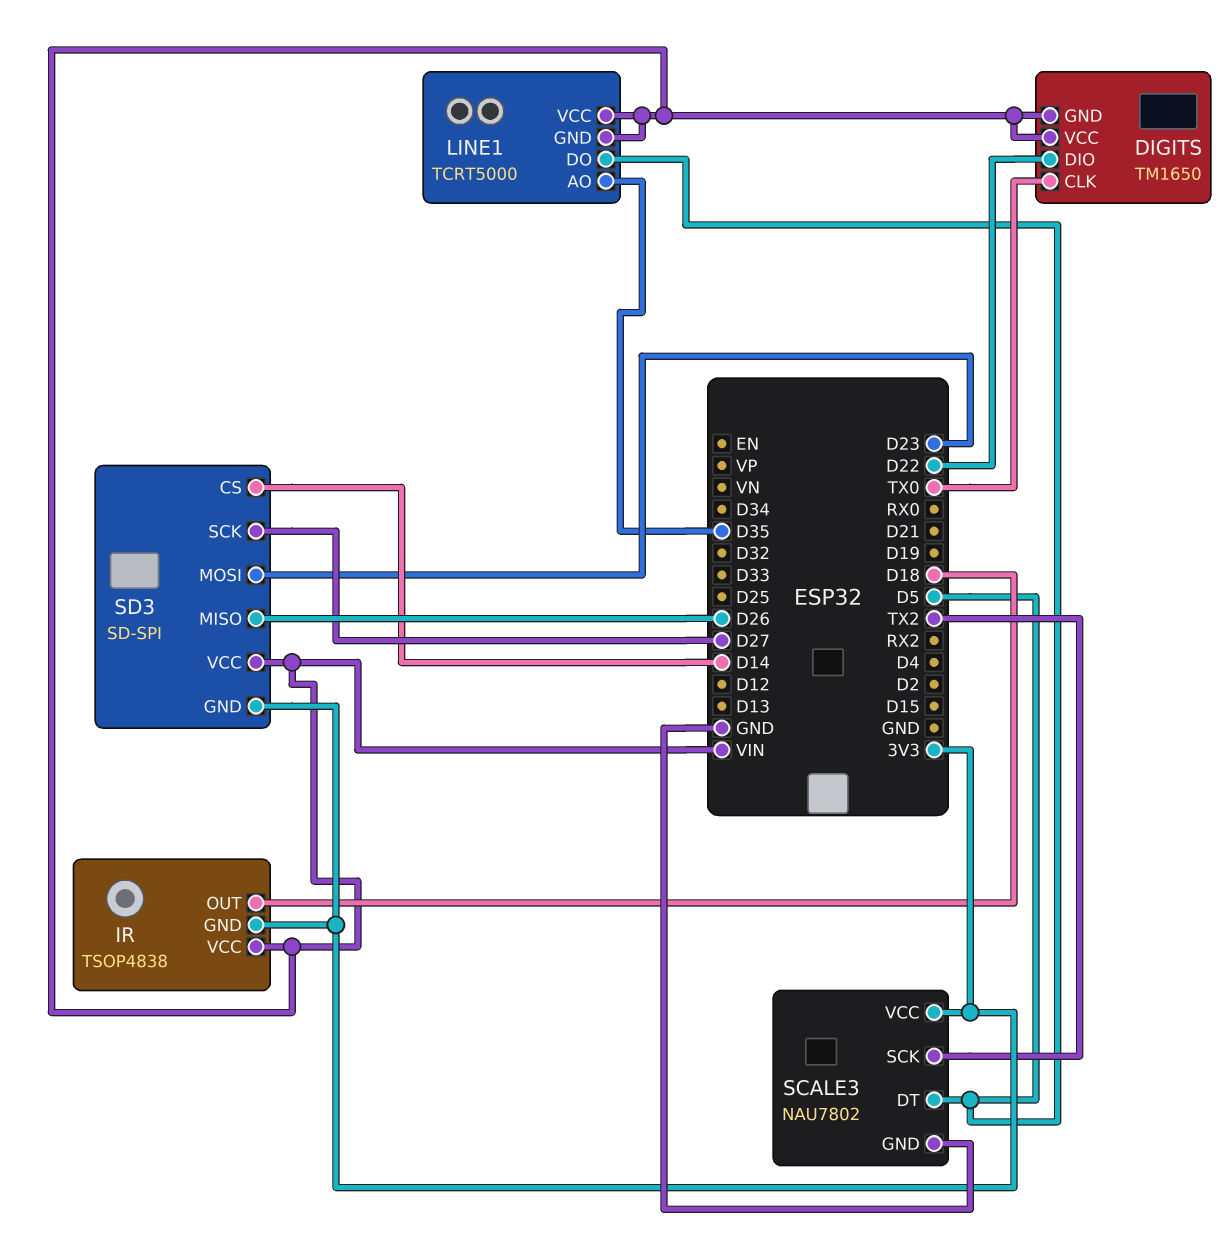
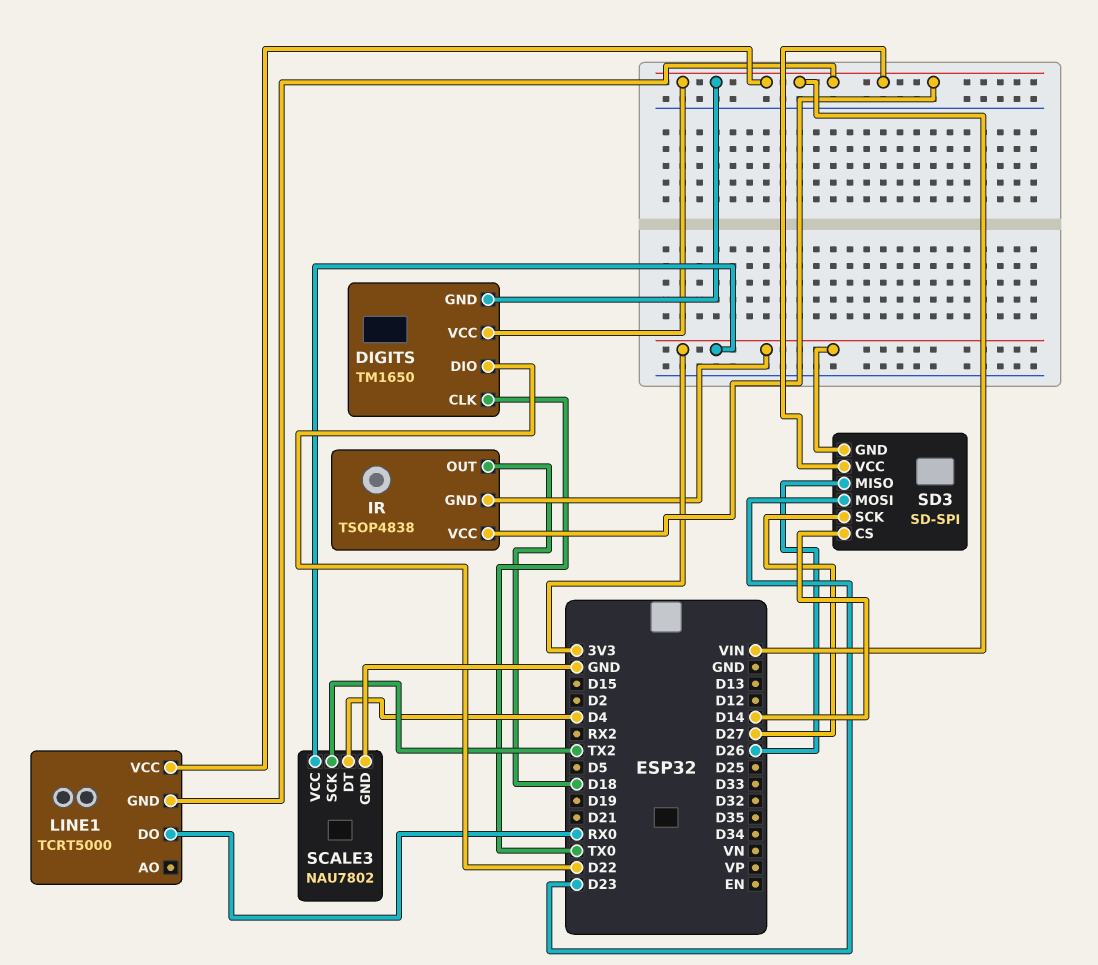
LINE1 pin AO: D35 -> none
LINE1 pin DO: D5 -> RX0
SCALE3 pin DT: D5 -> D4

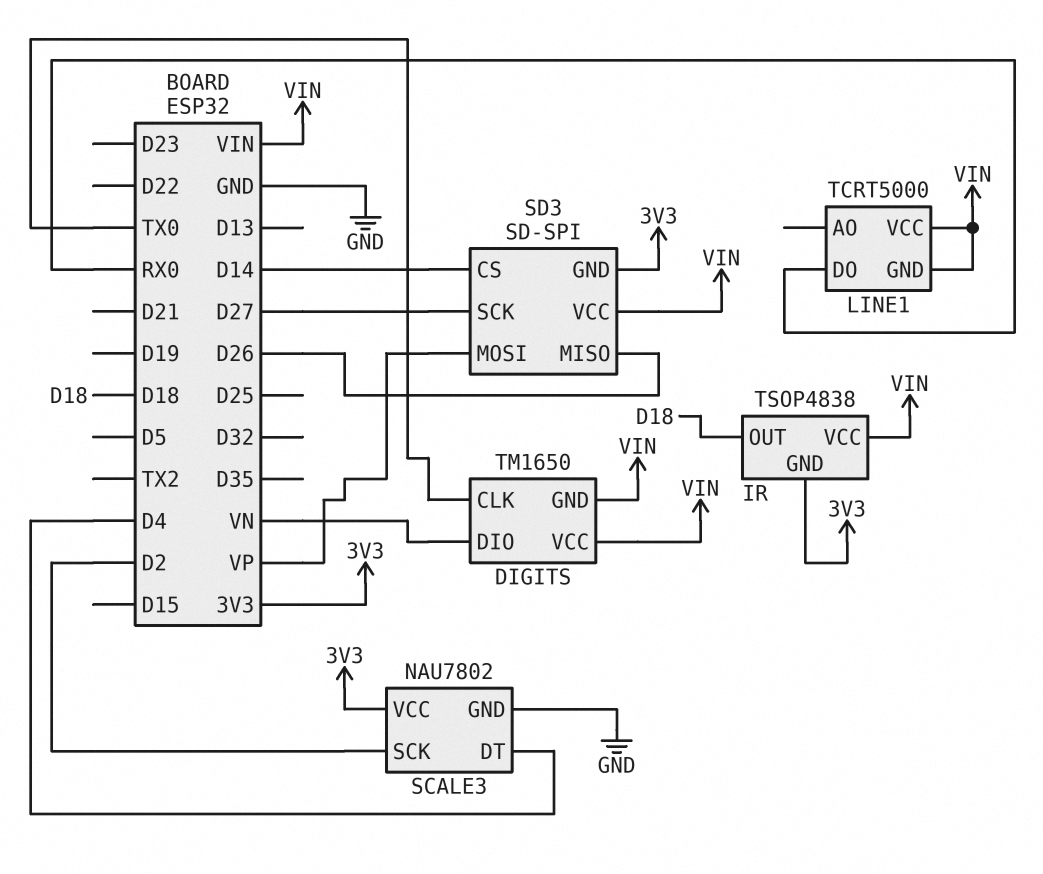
DIGITS pin DIO: D22 -> VN
SCALE3 pin SCK: TX2 -> D2
SD3 pin MOSI: D23 -> VP

